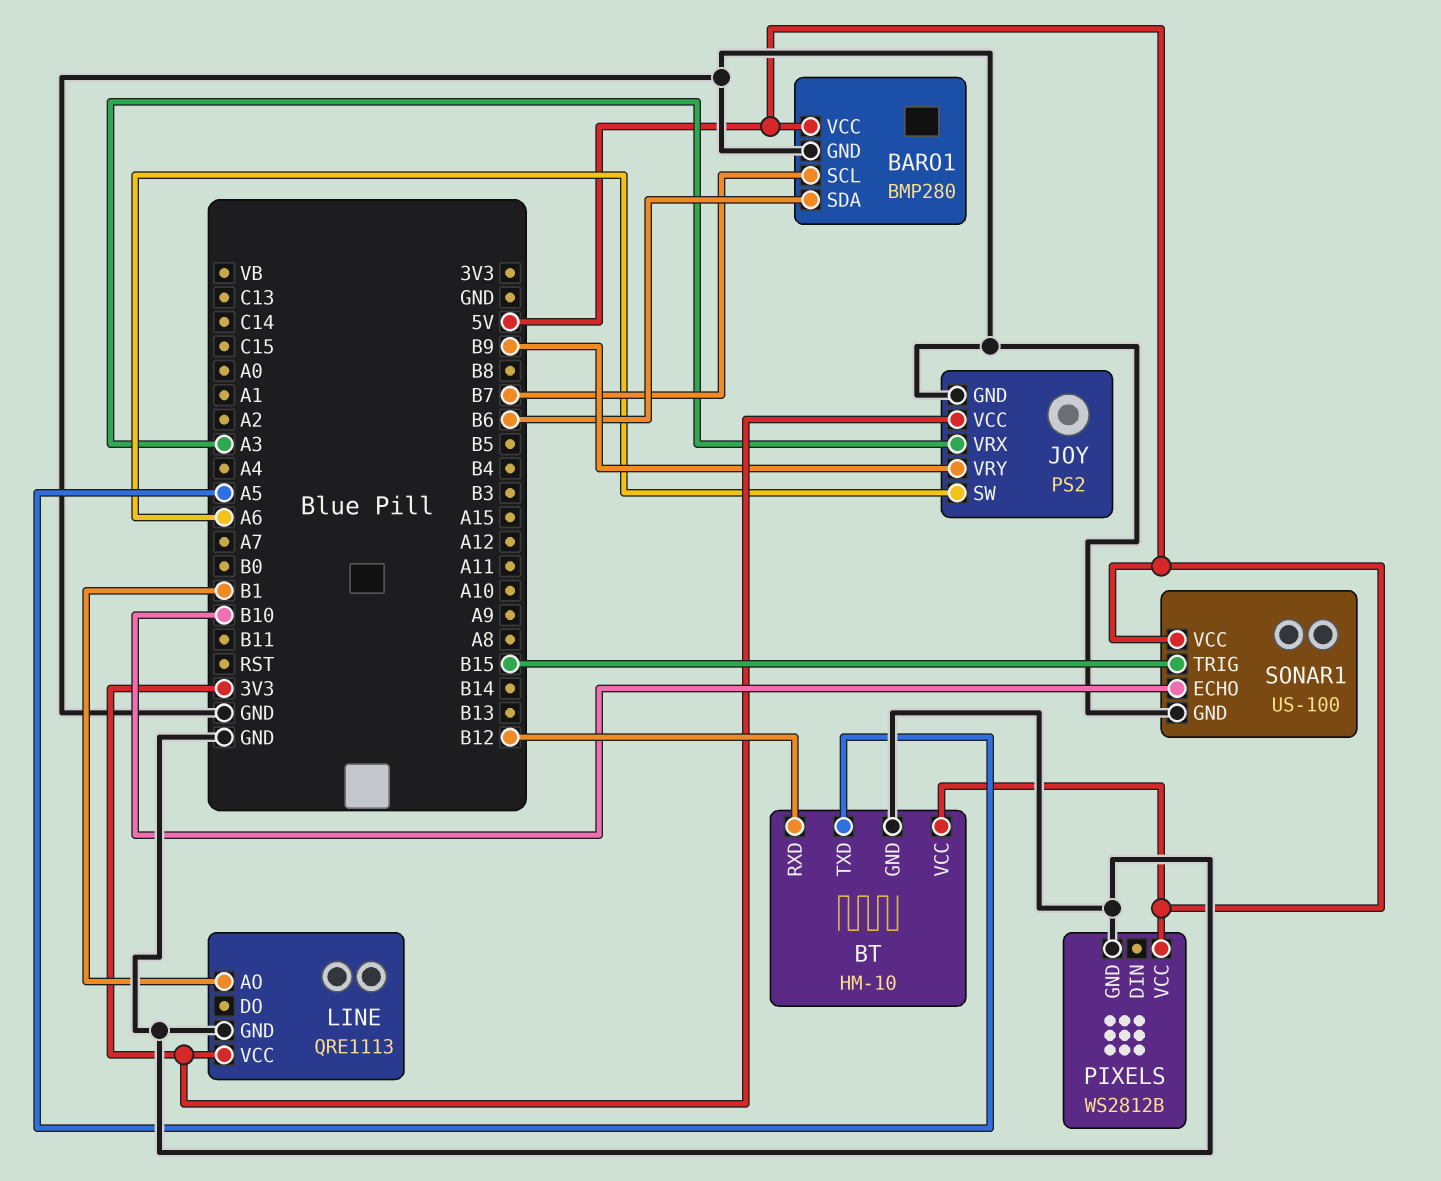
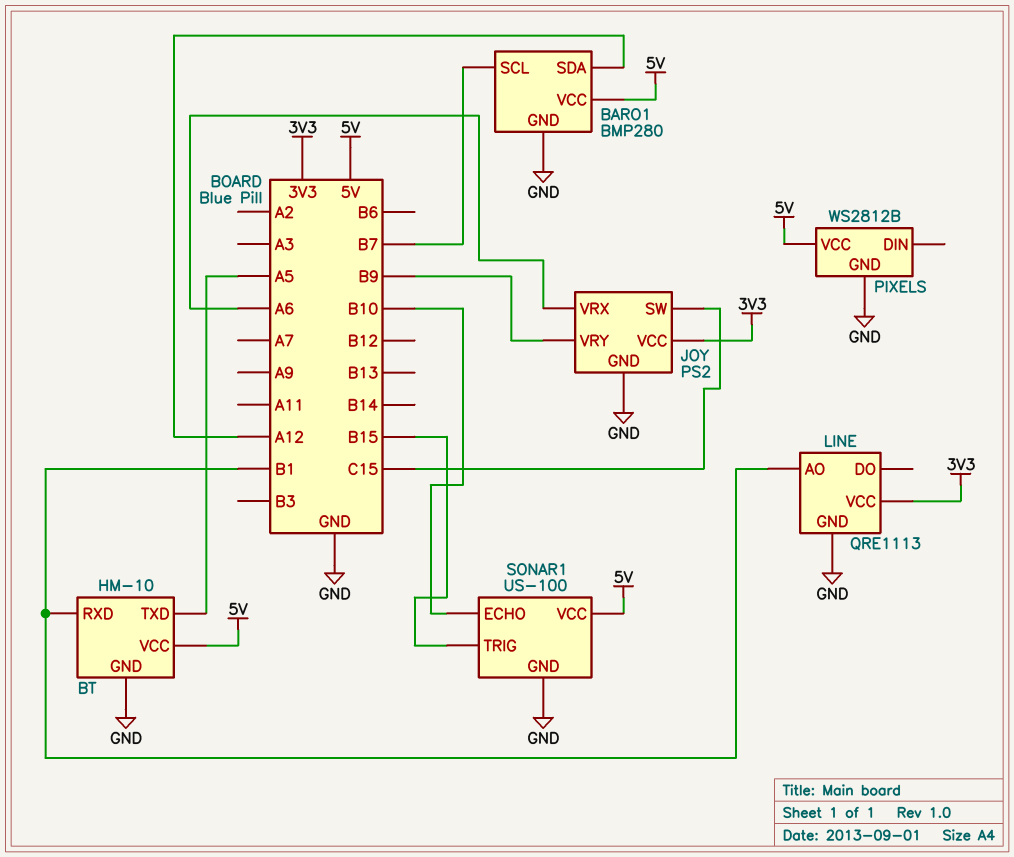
BARO1 pin SDA: B6 -> A12
BT pin RXD: B12 -> B1
JOY pin SW: A6 -> C15
JOY pin VRX: A3 -> A6

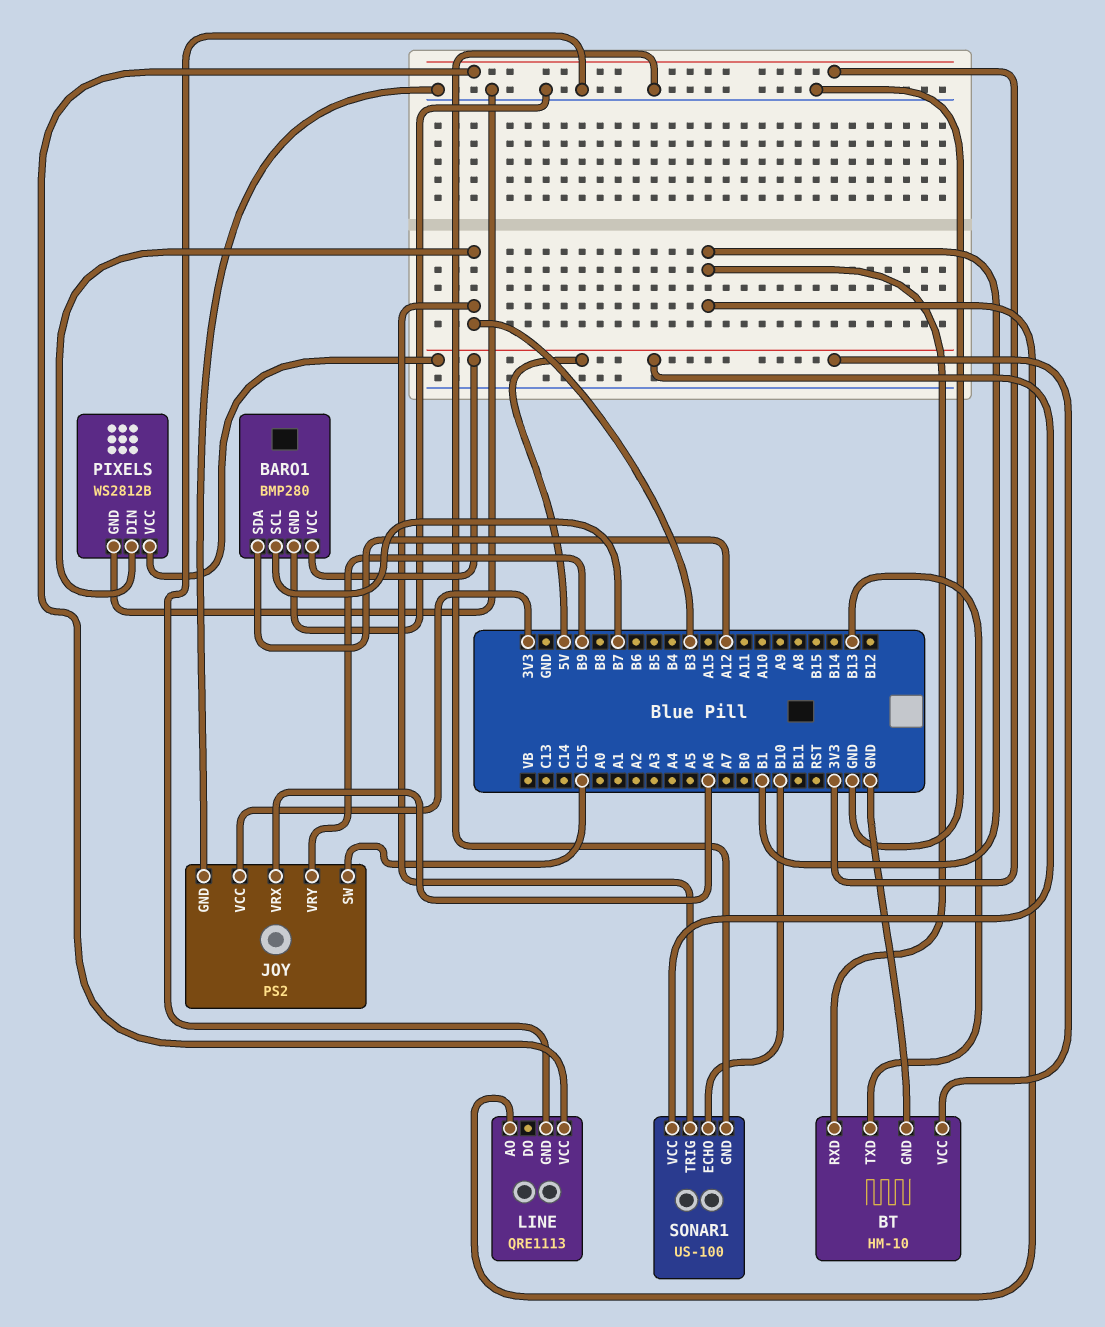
BT pin TXD: A5 -> B13
PIXELS pin DIN: none -> B3
SONAR1 pin TRIG: B15 -> B3

